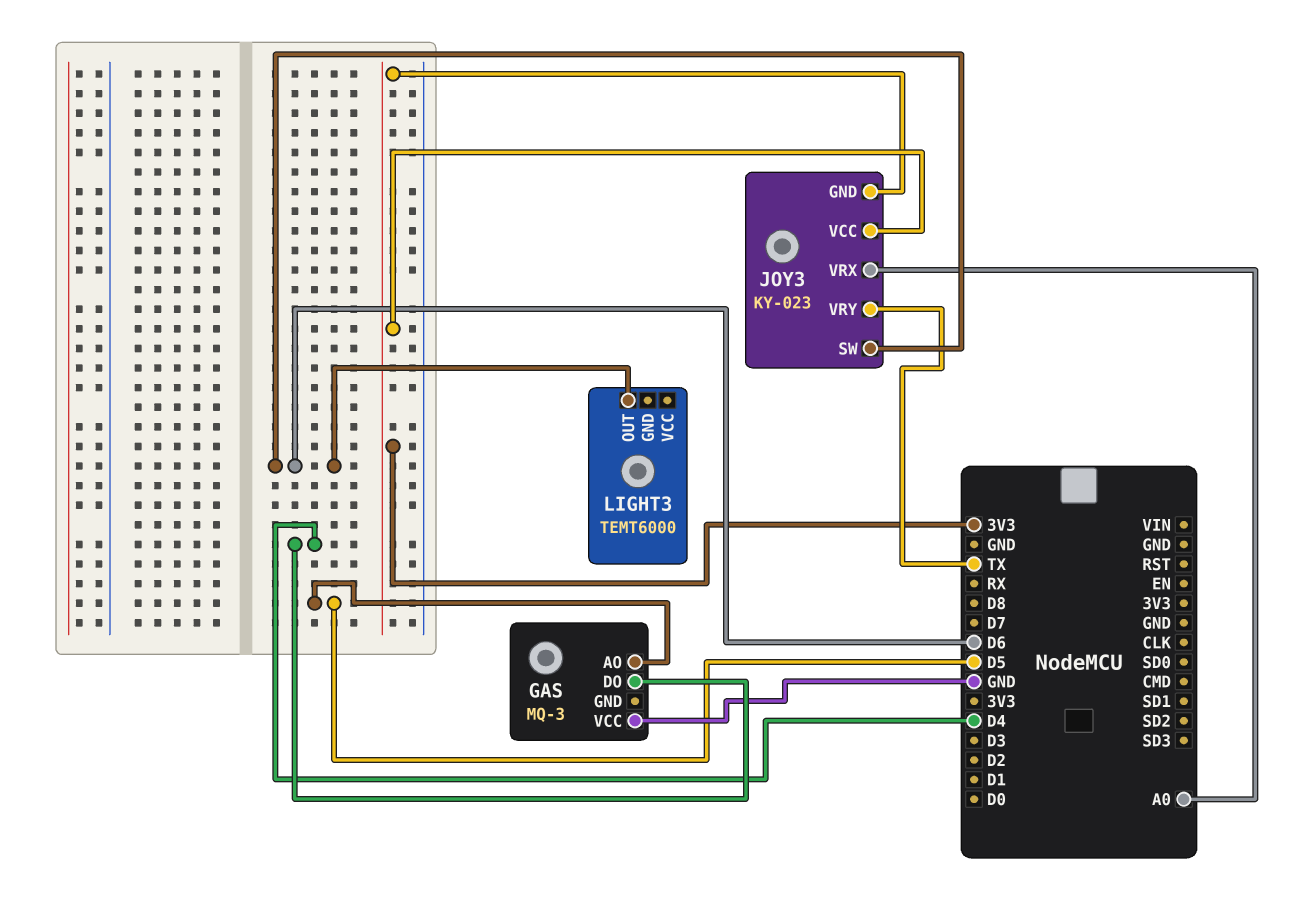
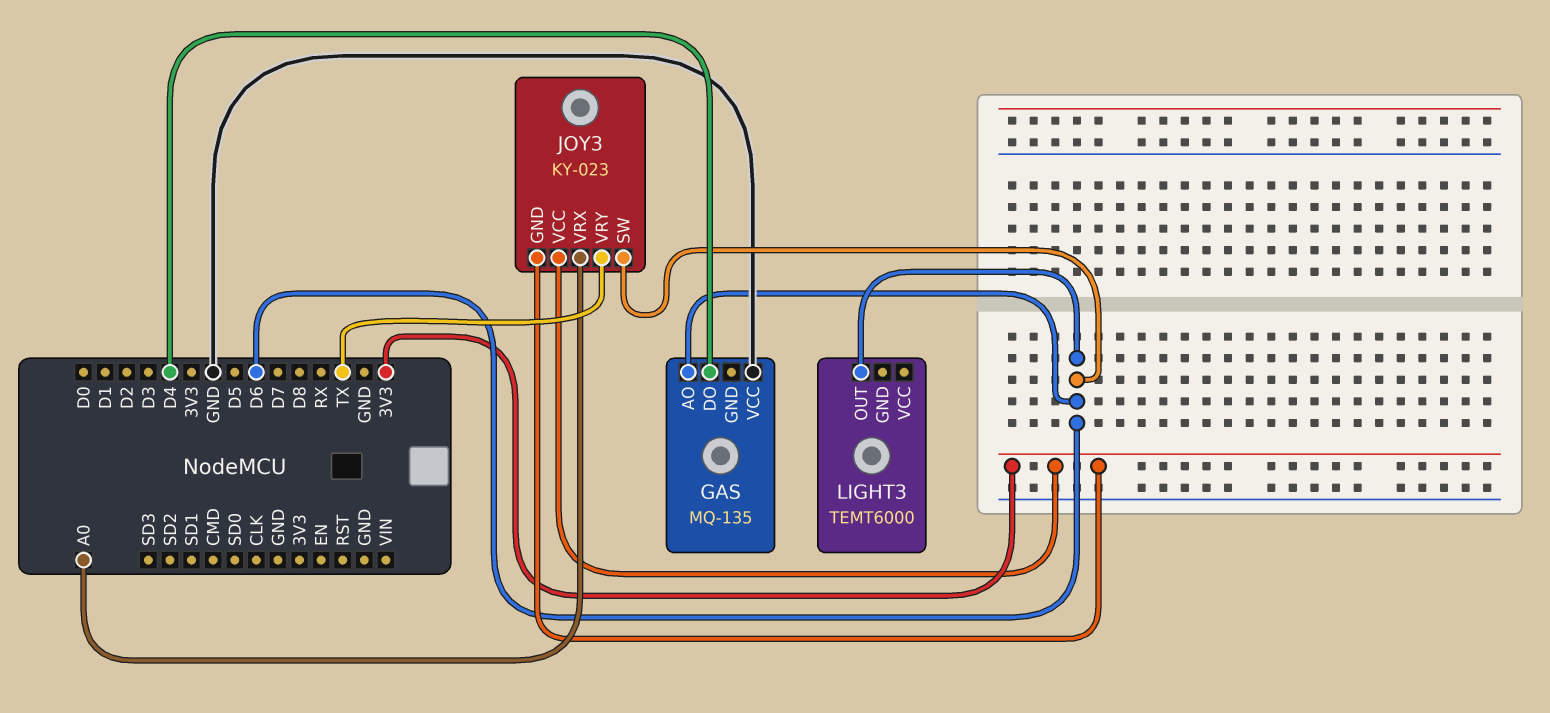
GAS: MQ-3 -> MQ-135
GAS pin AO: D5 -> D6

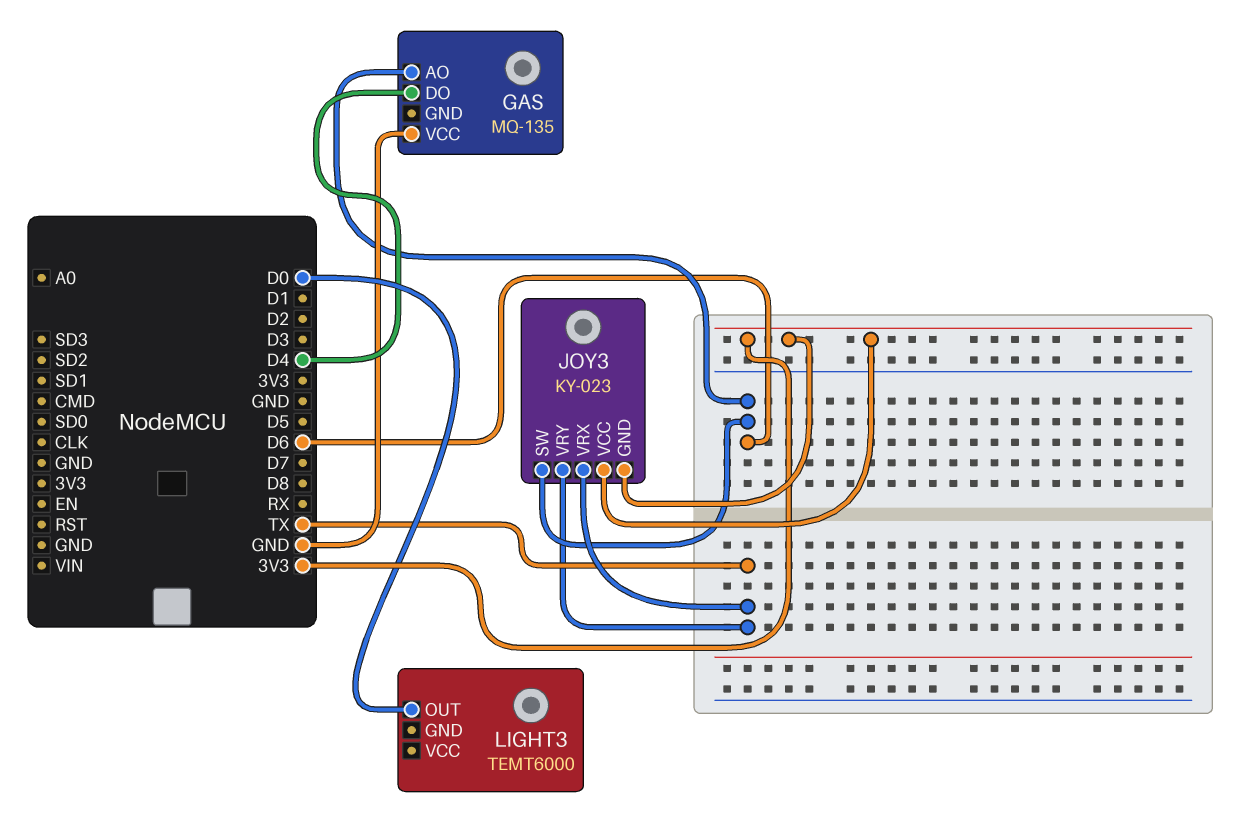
JOY3 pin VRX: A0 -> TX
LIGHT3 pin OUT: D6 -> D0

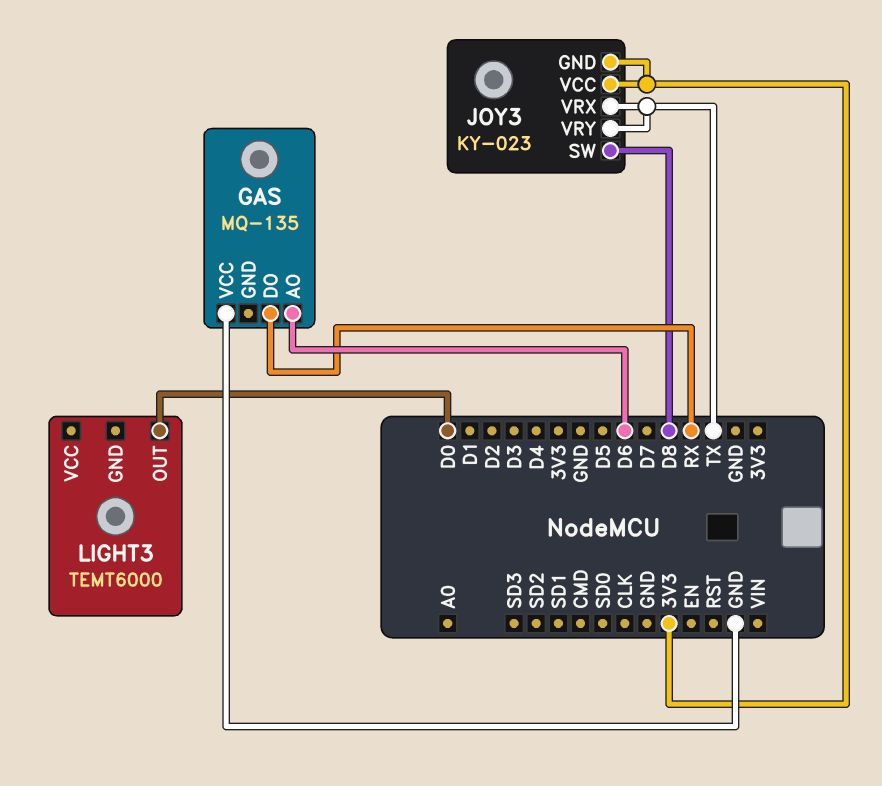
GAS pin DO: D4 -> RX
JOY3 pin SW: D6 -> D8

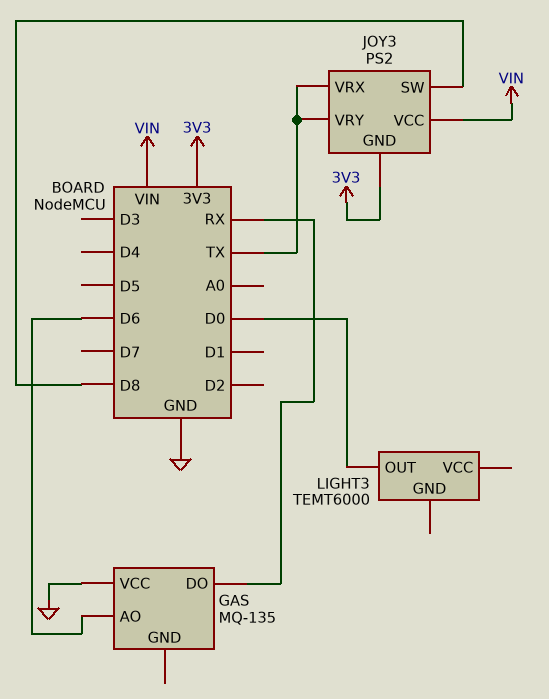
JOY3: KY-023 -> PS2
JOY3 pin VCC: 3V3 -> VIN

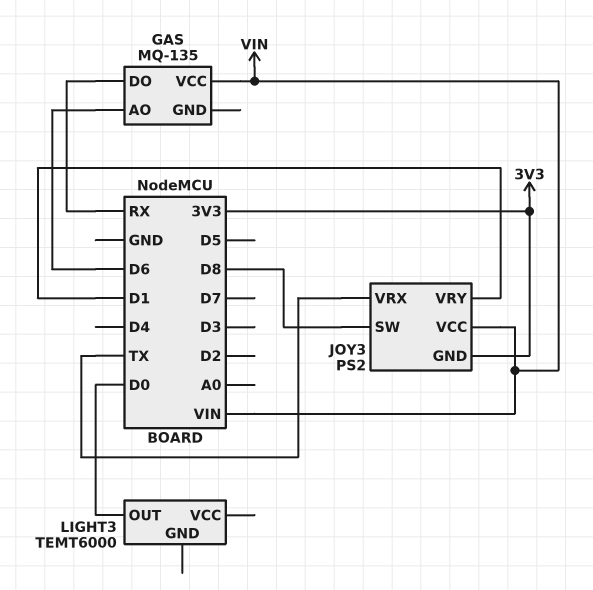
GAS pin VCC: GND -> VIN
JOY3 pin VRY: TX -> D1

